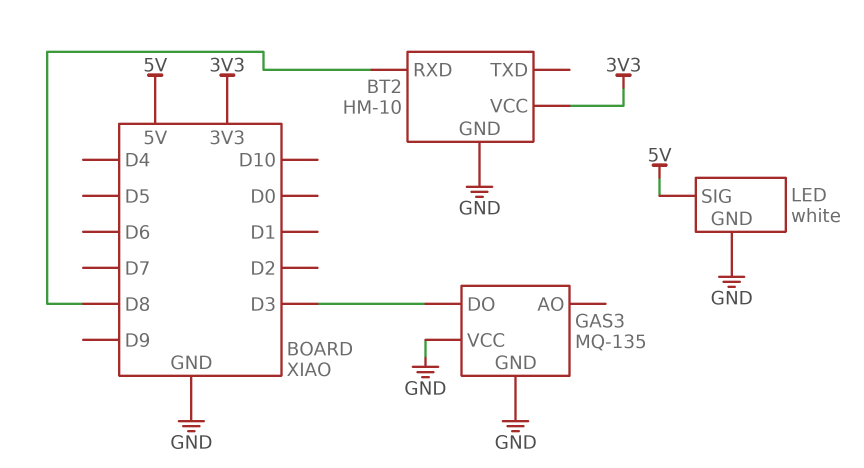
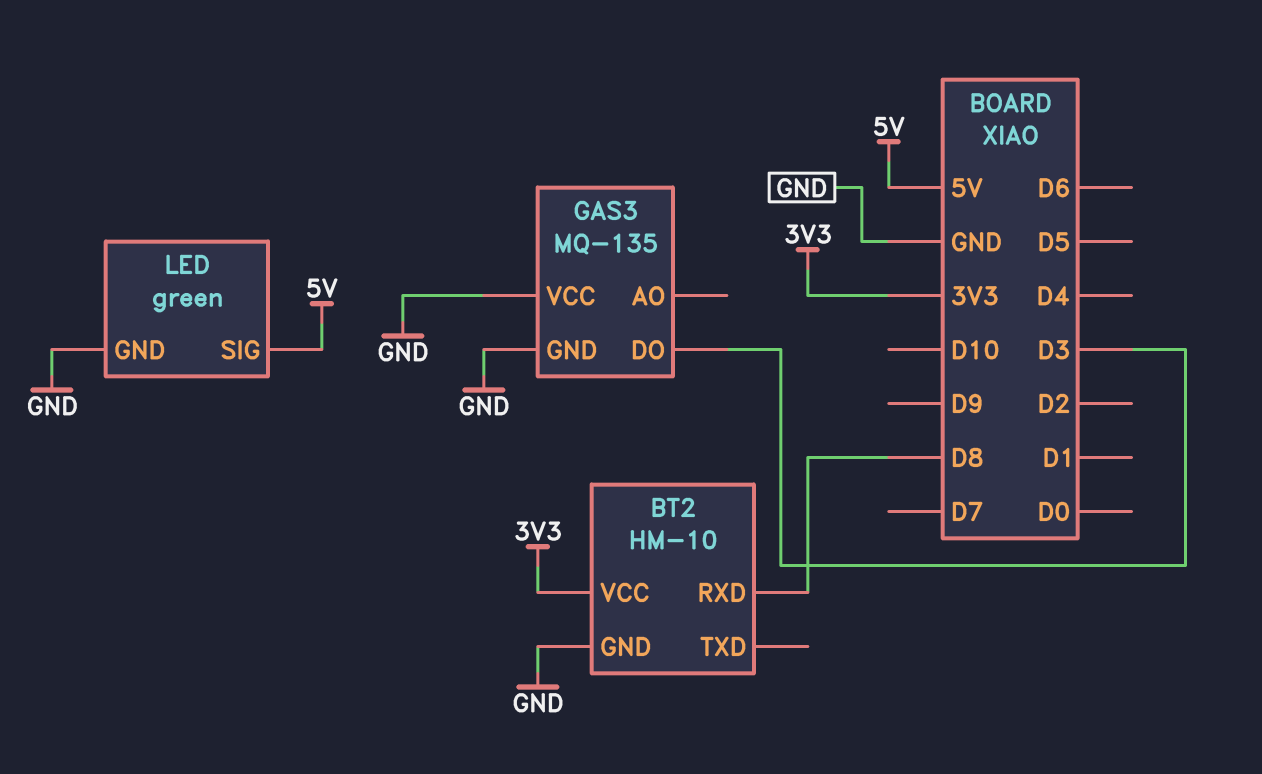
LED: white -> green

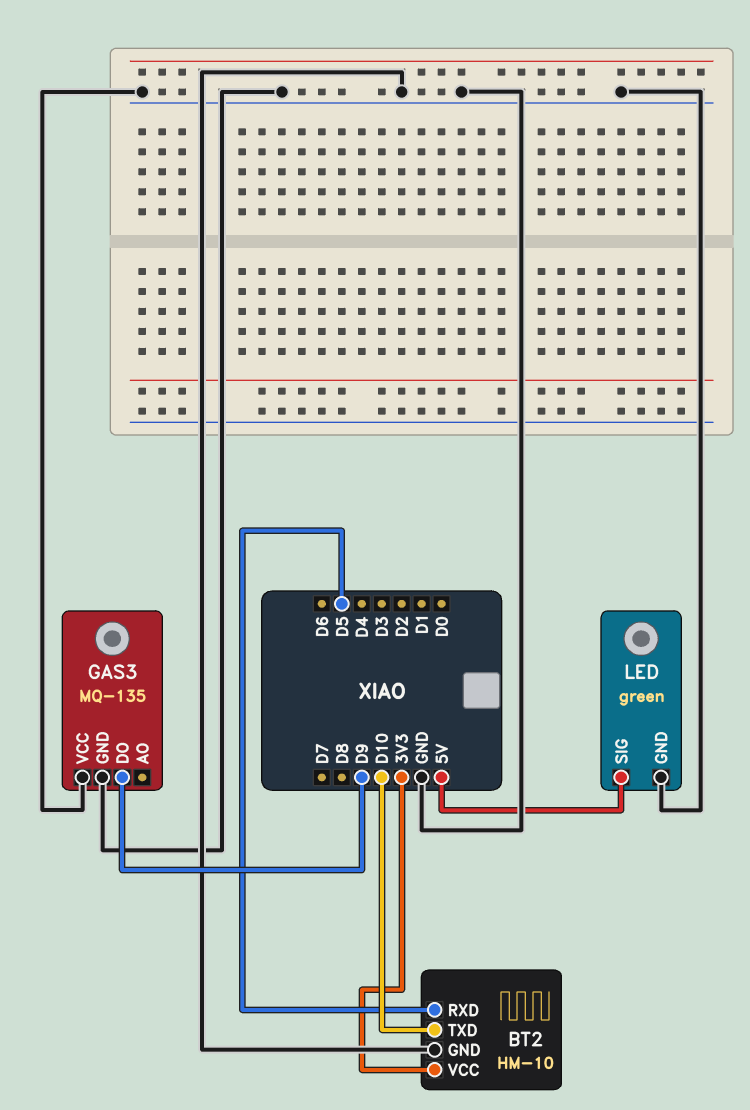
BT2 pin RXD: D8 -> D5
BT2 pin TXD: none -> D10
GAS3 pin DO: D3 -> D9

